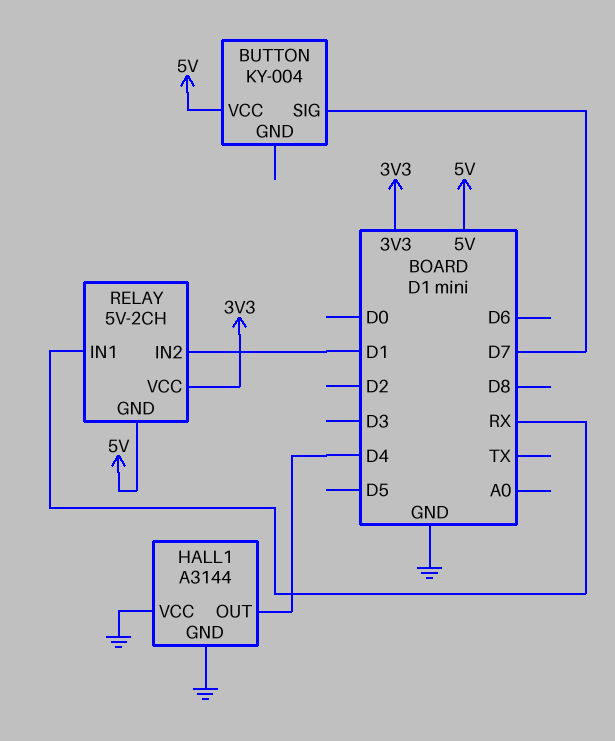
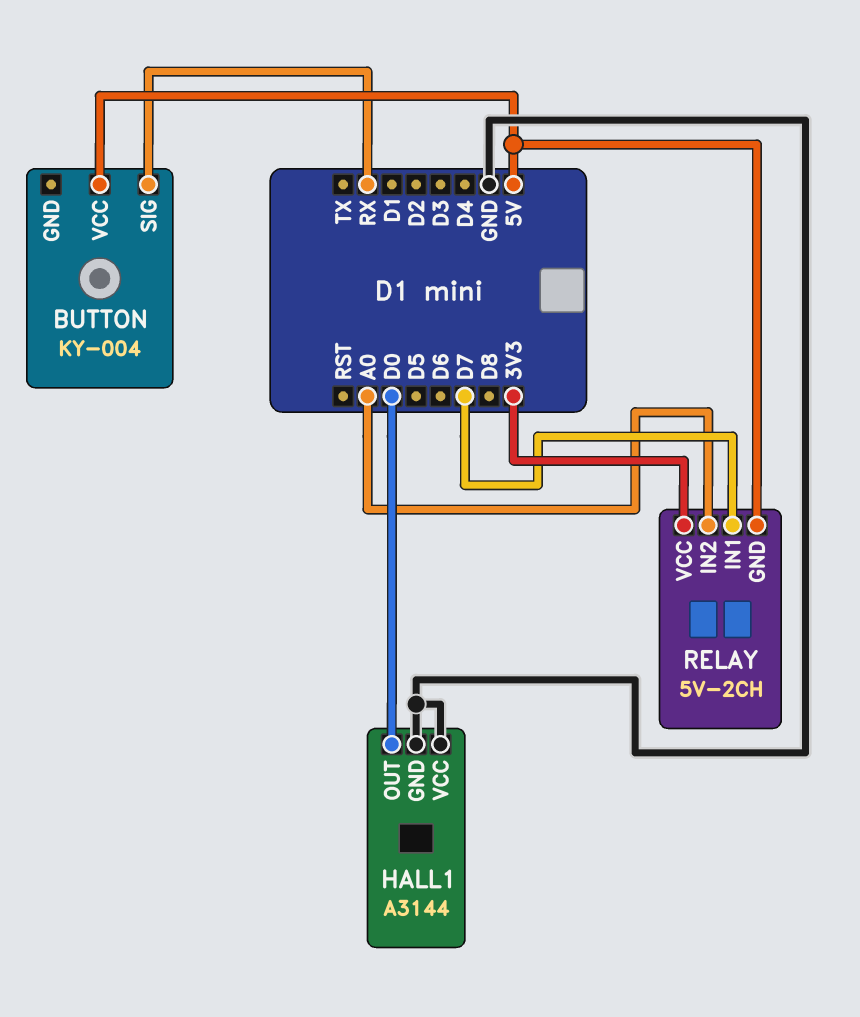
BUTTON pin SIG: D7 -> RX
HALL1 pin OUT: D4 -> D0
RELAY pin IN1: RX -> D7
RELAY pin IN2: D1 -> A0

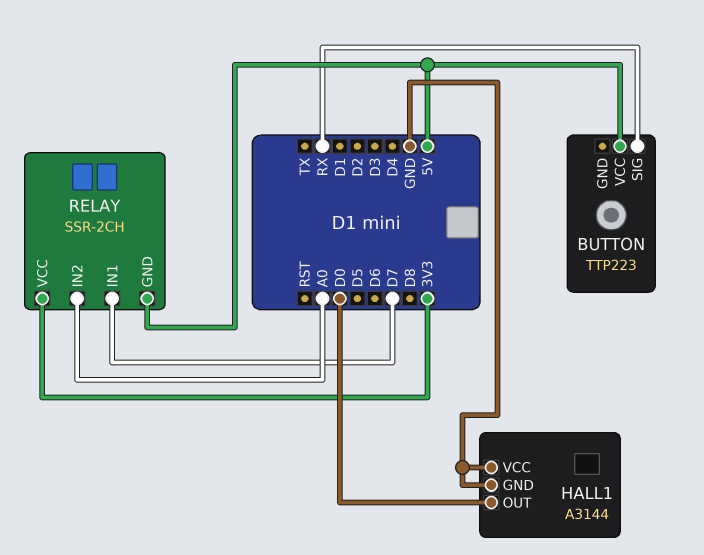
BUTTON: KY-004 -> TTP223
RELAY: 5V-2CH -> SSR-2CH

